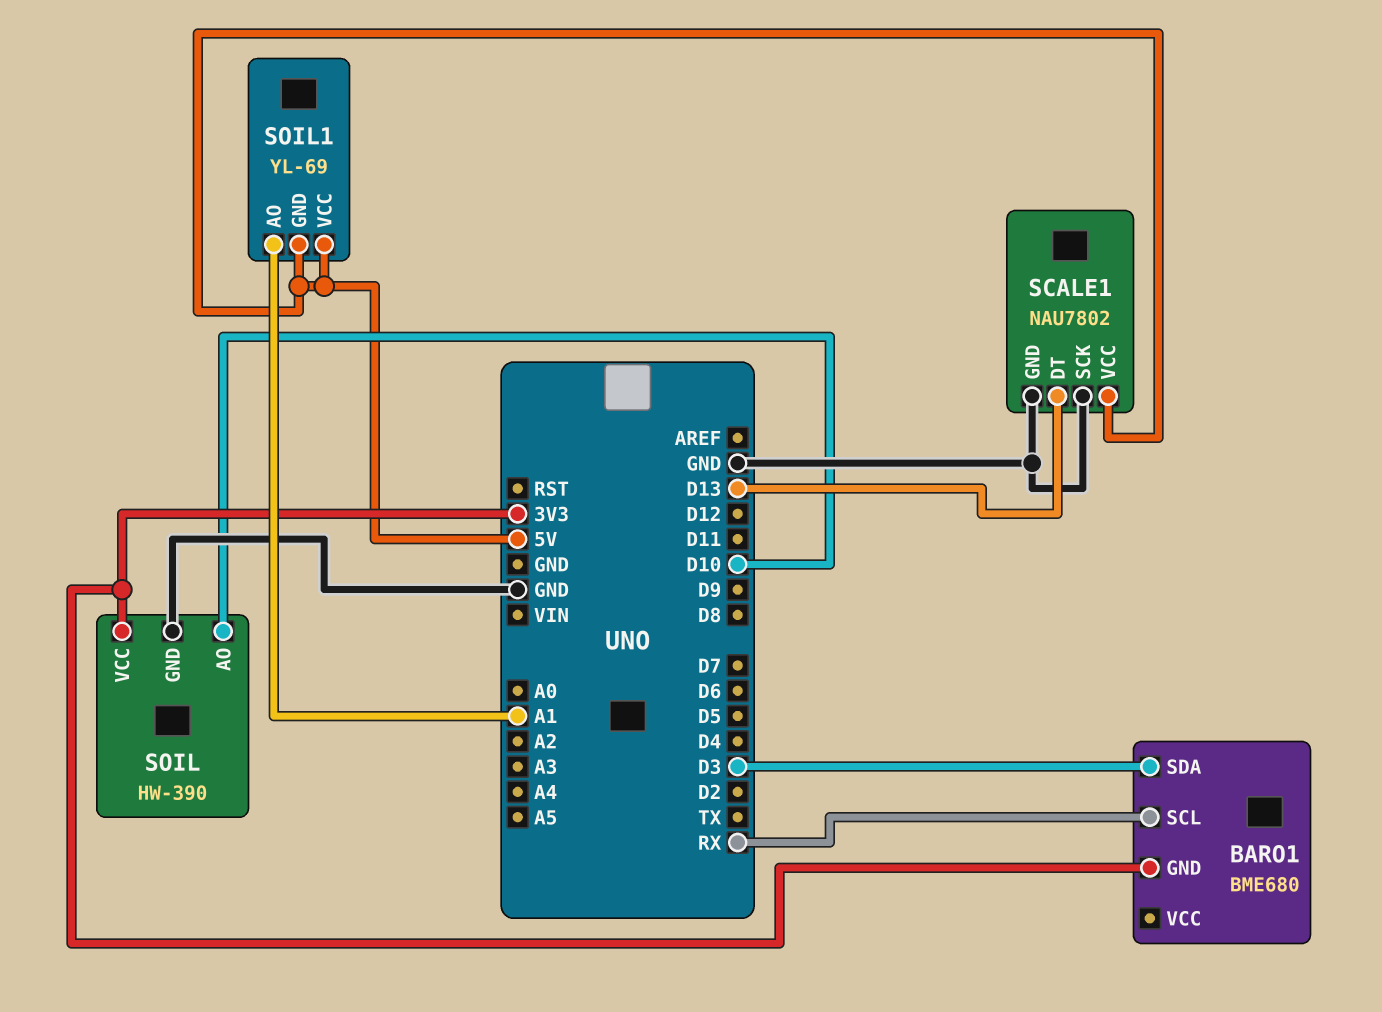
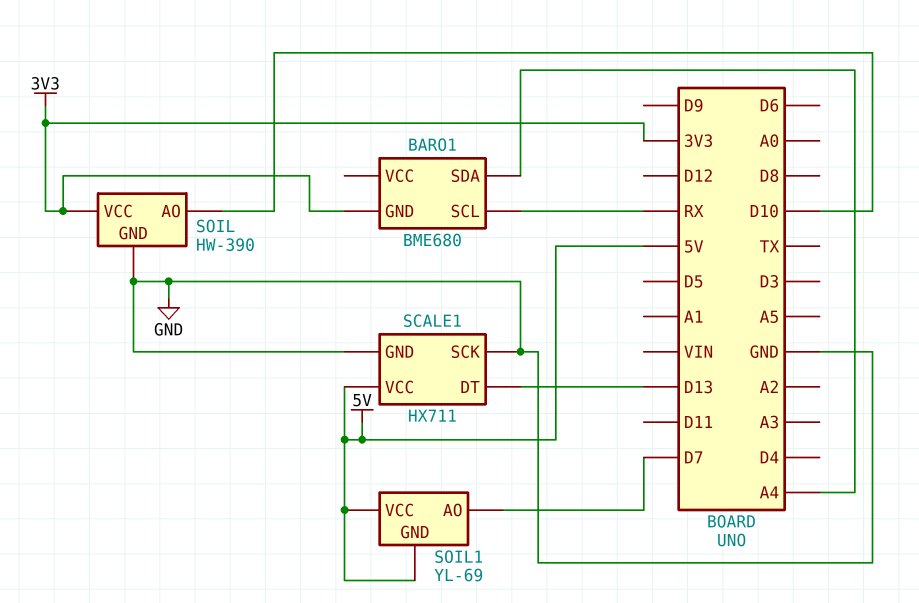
BARO1 pin SDA: D3 -> A4
SCALE1: NAU7802 -> HX711
SOIL1 pin AO: A1 -> D7

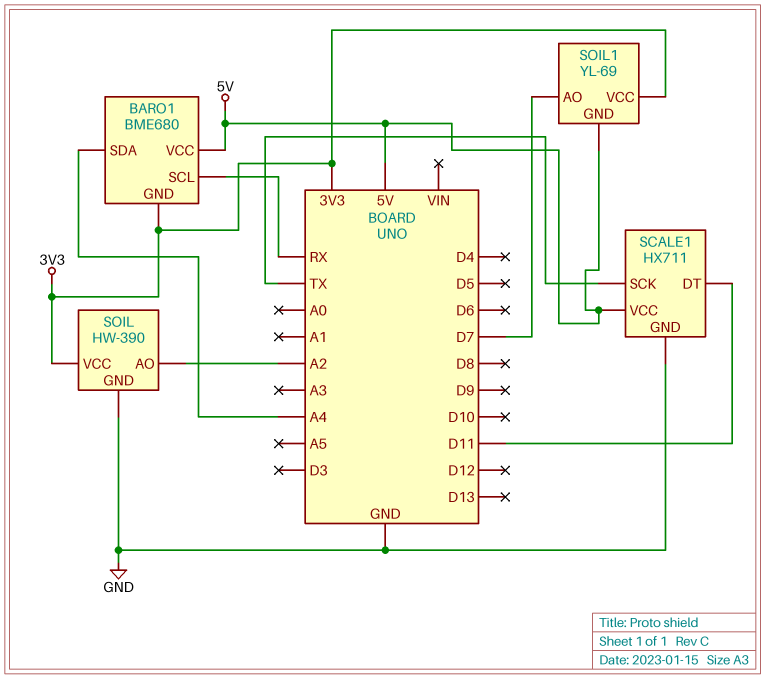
BARO1 pin VCC: none -> 5V
SCALE1 pin DT: D13 -> D11
SCALE1 pin SCK: GND -> TX
SOIL pin AO: D10 -> A2
SOIL1 pin VCC: 5V -> 3V3

